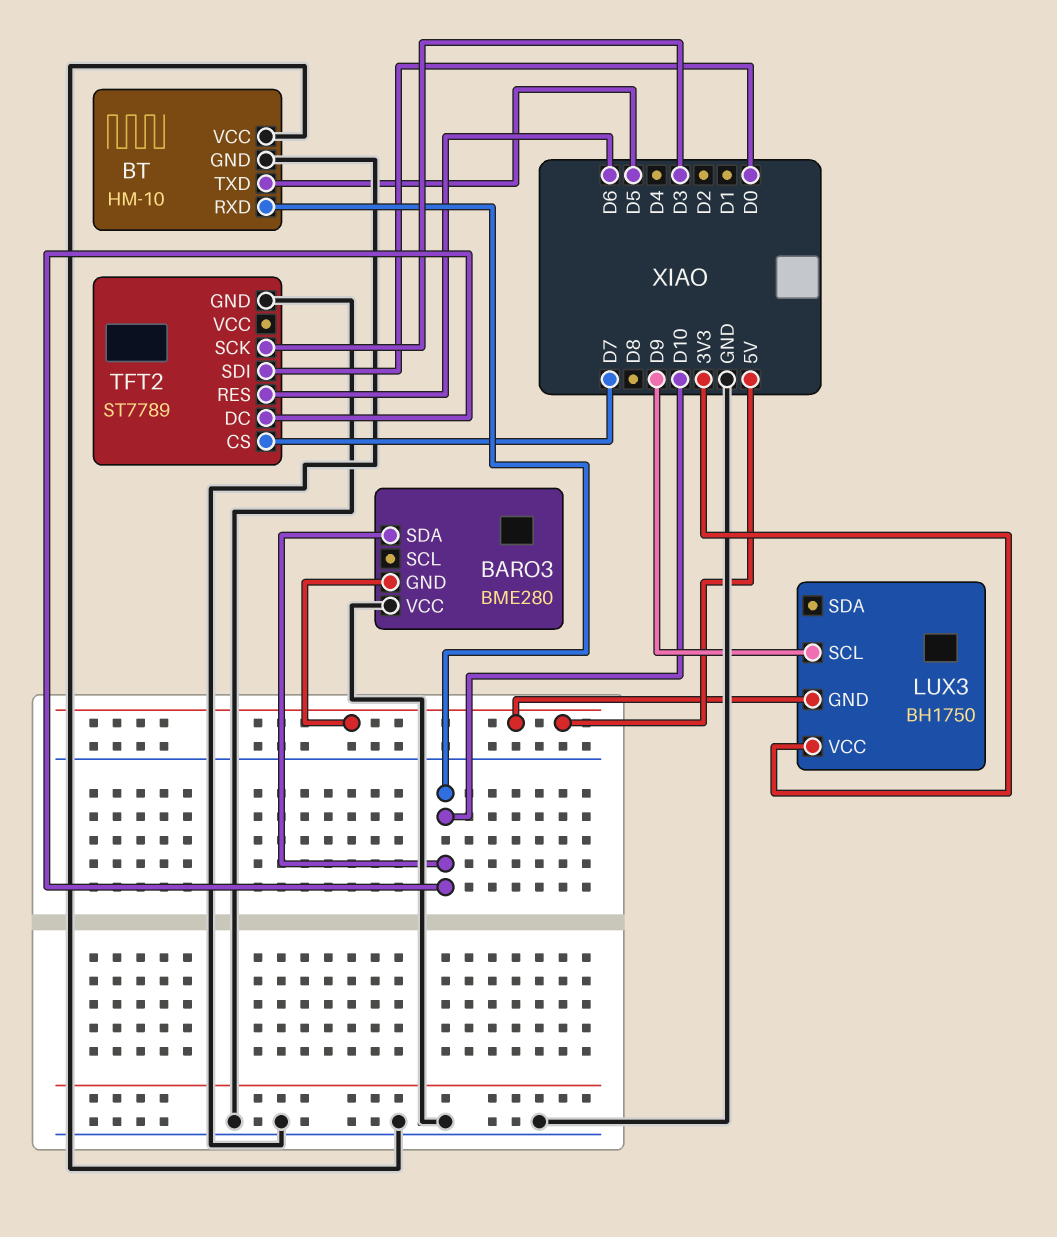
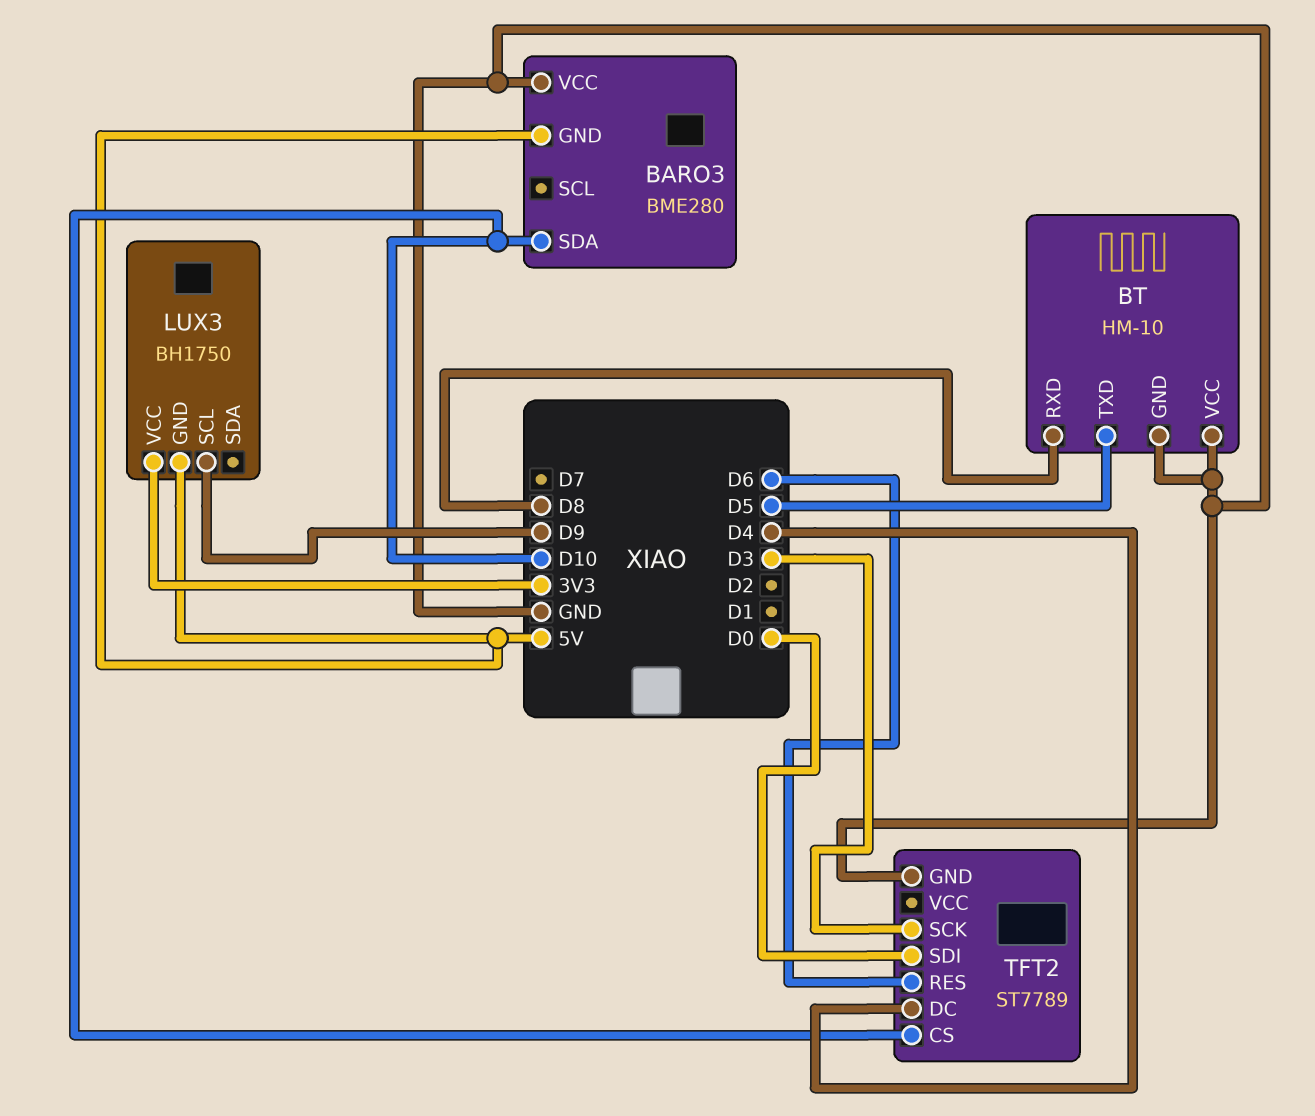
BT pin RXD: D10 -> D8
TFT2 pin CS: D7 -> D10
TFT2 pin DC: D10 -> D4

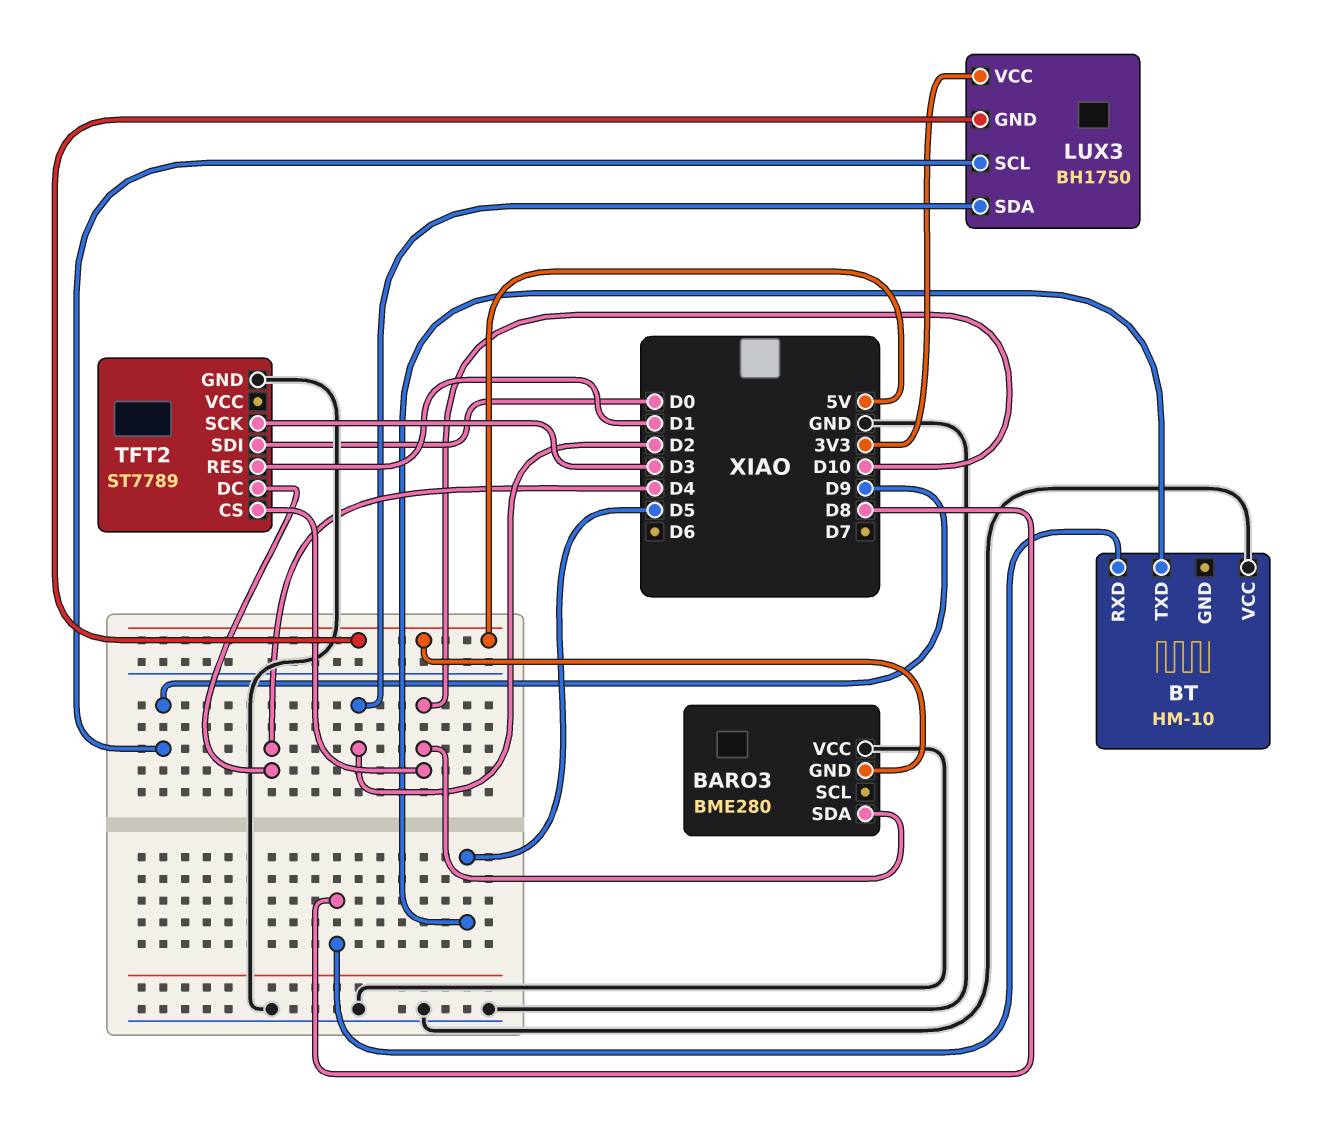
BT pin GND: GND -> none
LUX3 pin SDA: none -> D2
TFT2 pin RES: D6 -> D1

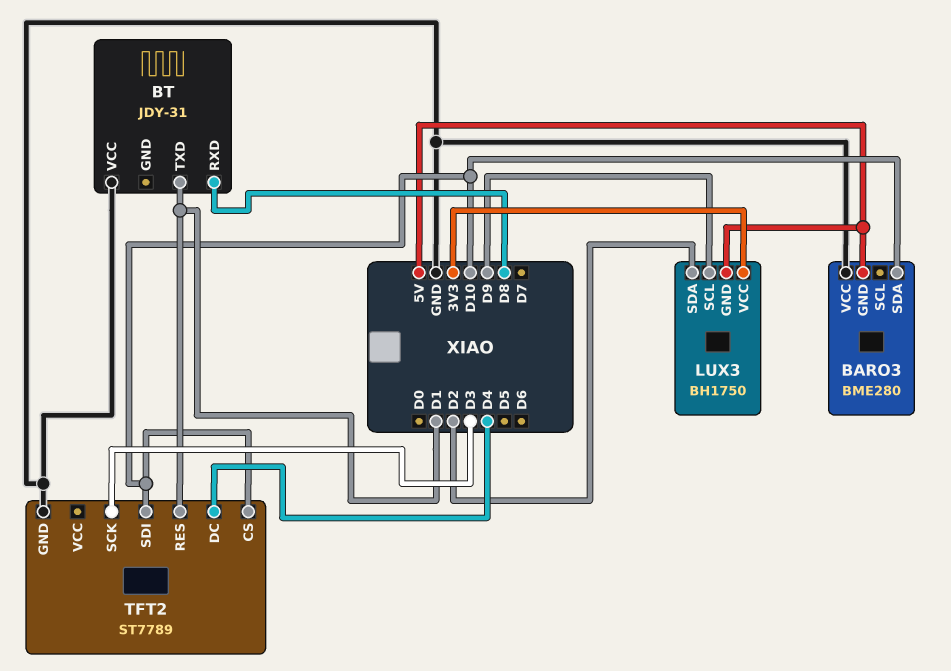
BT: HM-10 -> JDY-31
BT pin TXD: D5 -> D1
TFT2 pin SDI: D0 -> D10

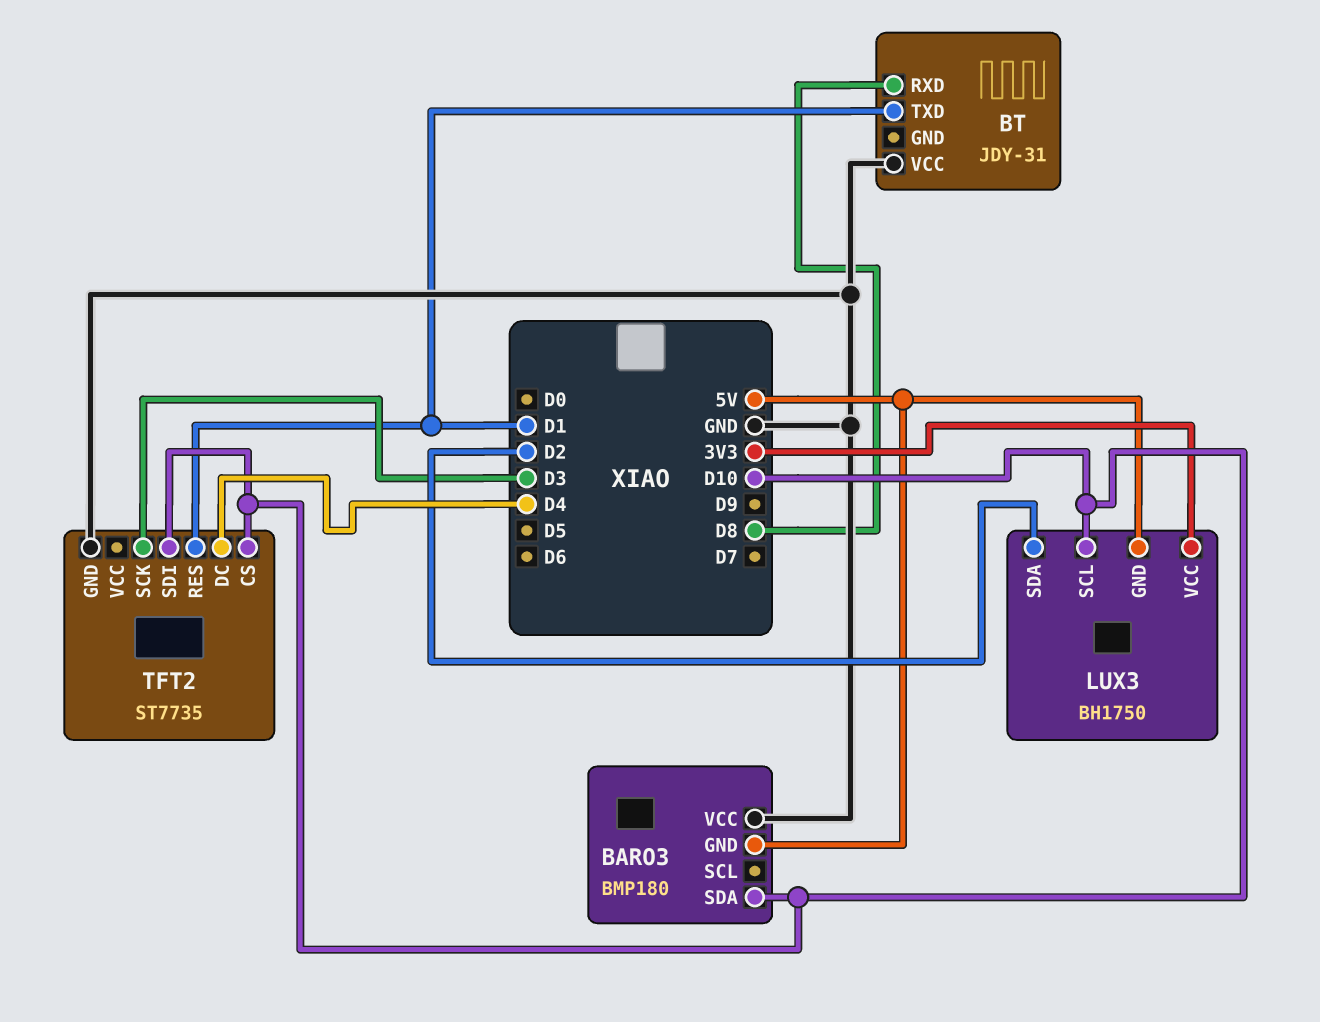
BARO3: BME280 -> BMP180
LUX3 pin SCL: D9 -> D10
TFT2: ST7789 -> ST7735

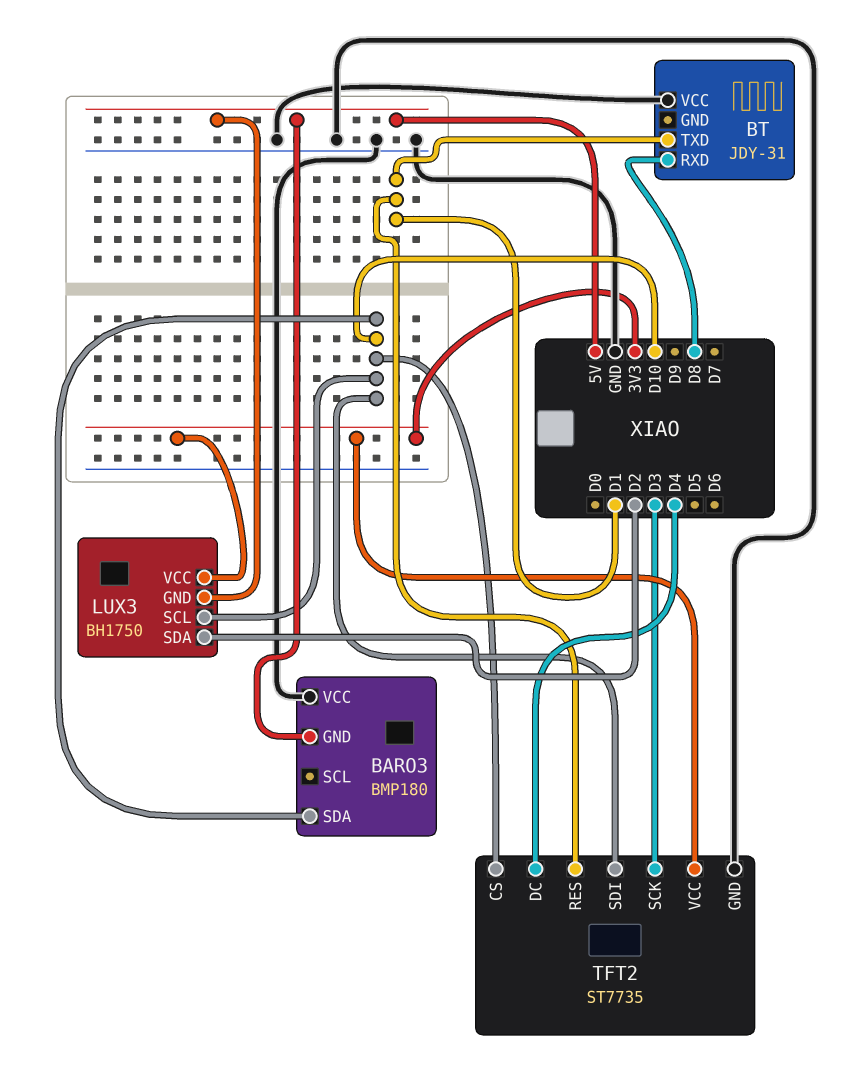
TFT2 pin VCC: none -> 3V3

